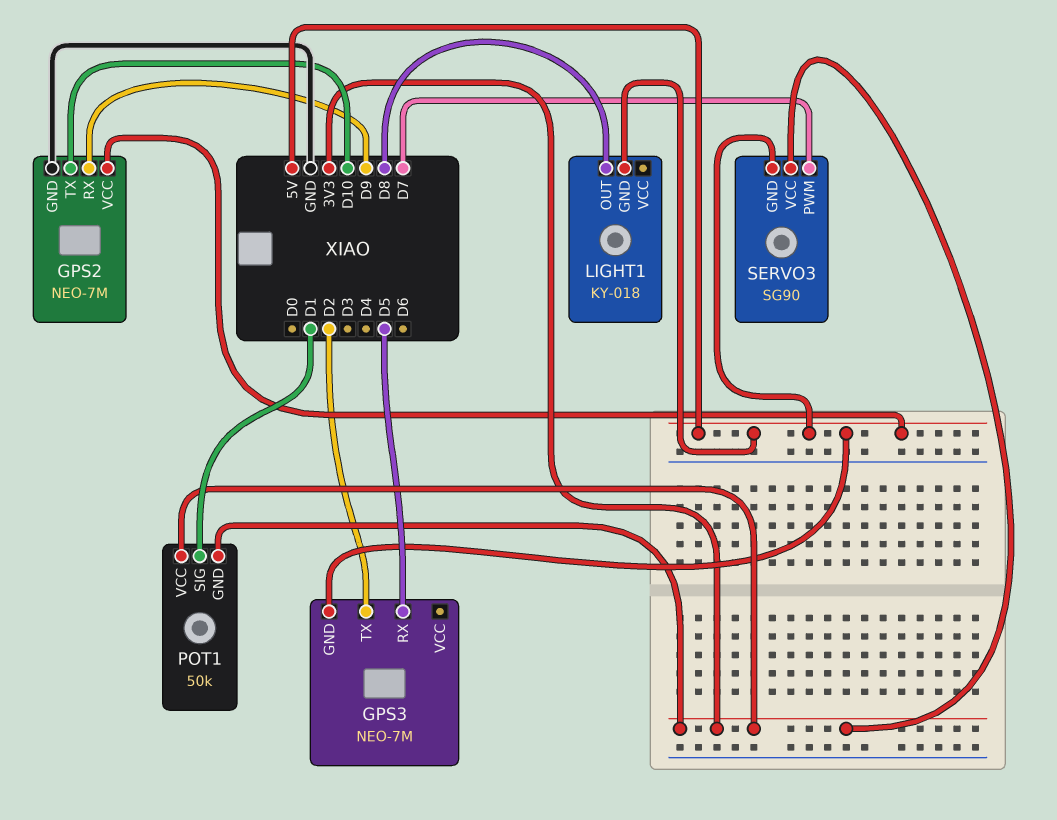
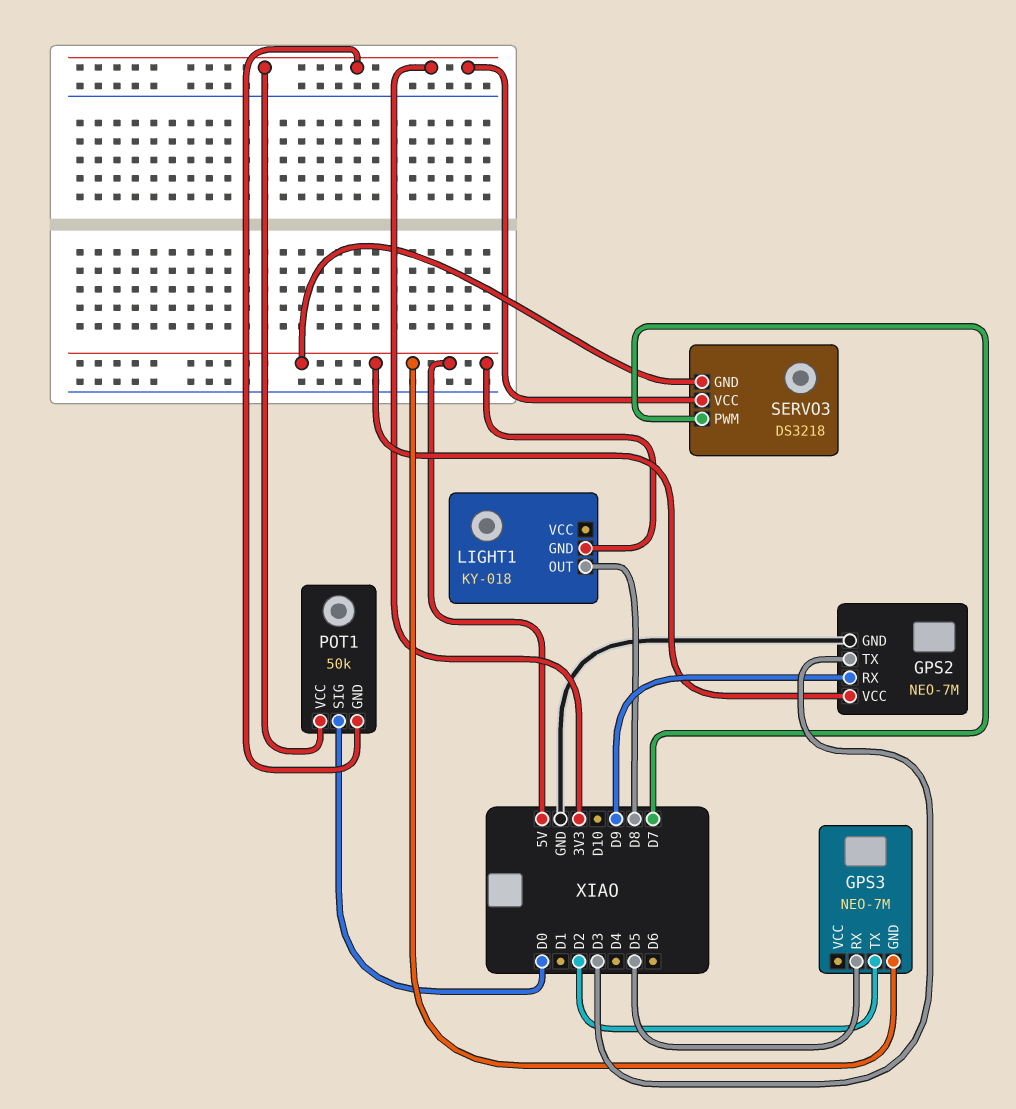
GPS2 pin TX: D10 -> D3
POT1 pin SIG: D1 -> D0
SERVO3: SG90 -> DS3218

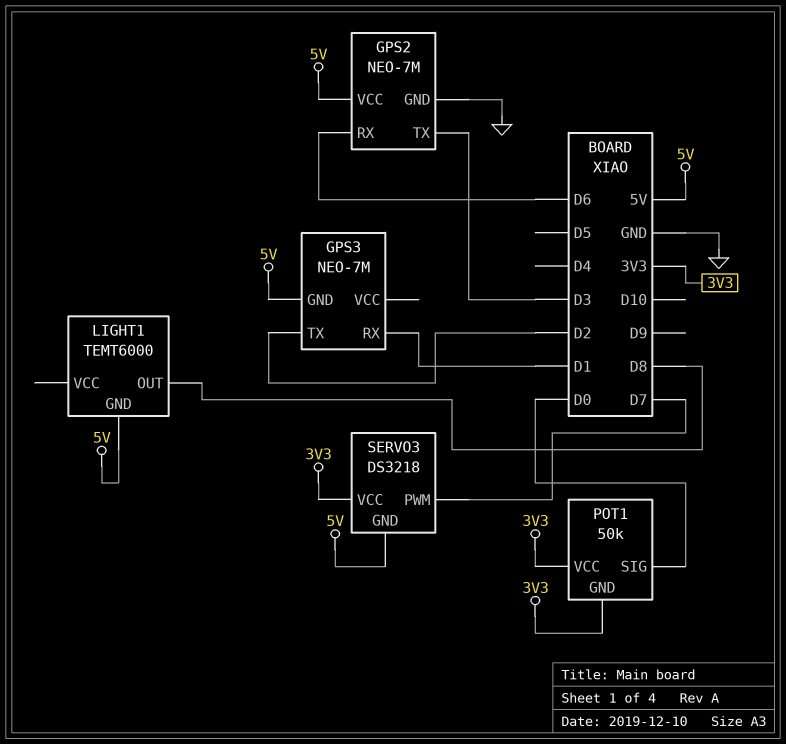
GPS2 pin RX: D9 -> D6
GPS3 pin RX: D5 -> D1
LIGHT1: KY-018 -> TEMT6000

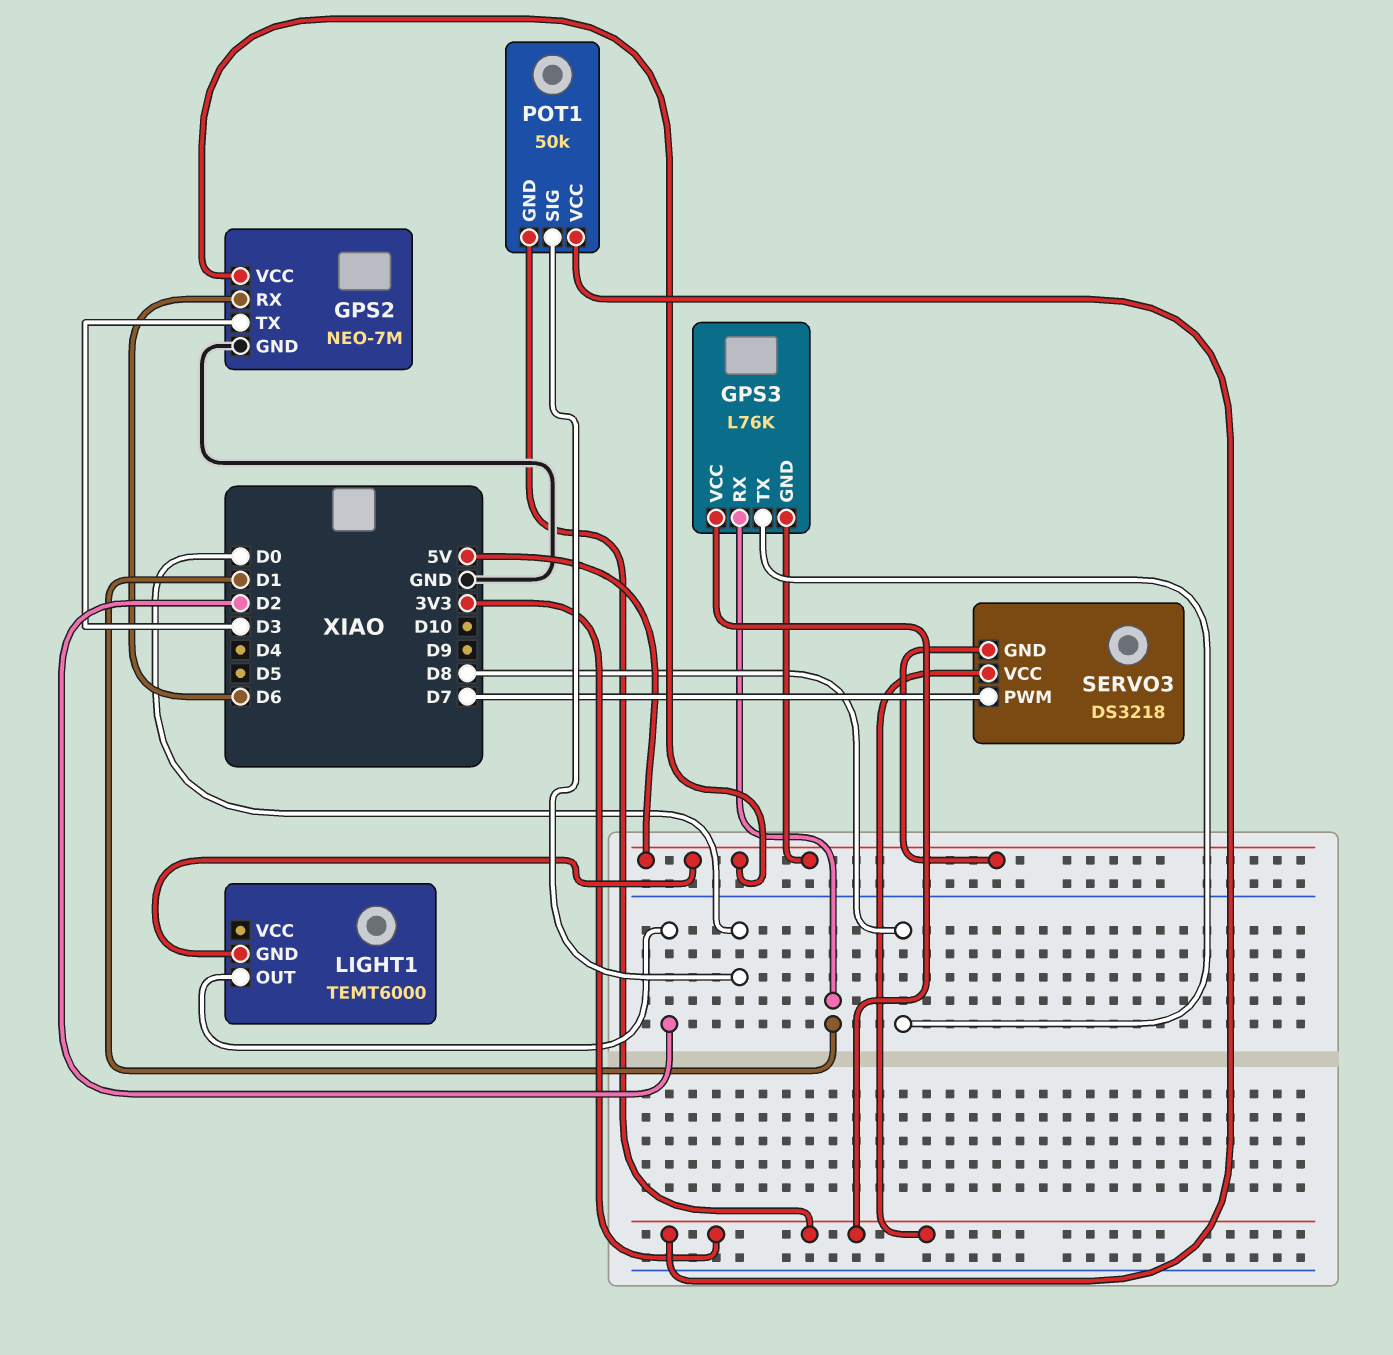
GPS3: NEO-7M -> L76K
GPS3 pin TX: D2 -> D8
GPS3 pin VCC: none -> 3V3
LIGHT1 pin OUT: D8 -> D2

